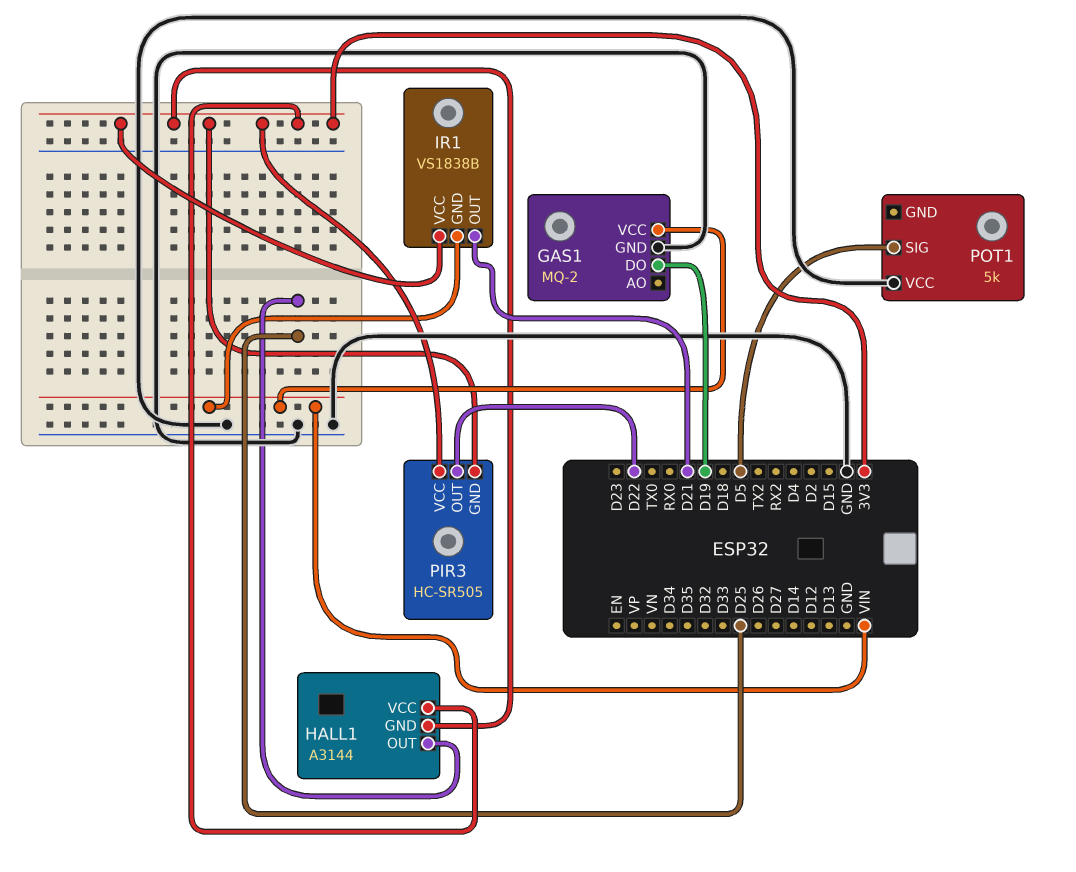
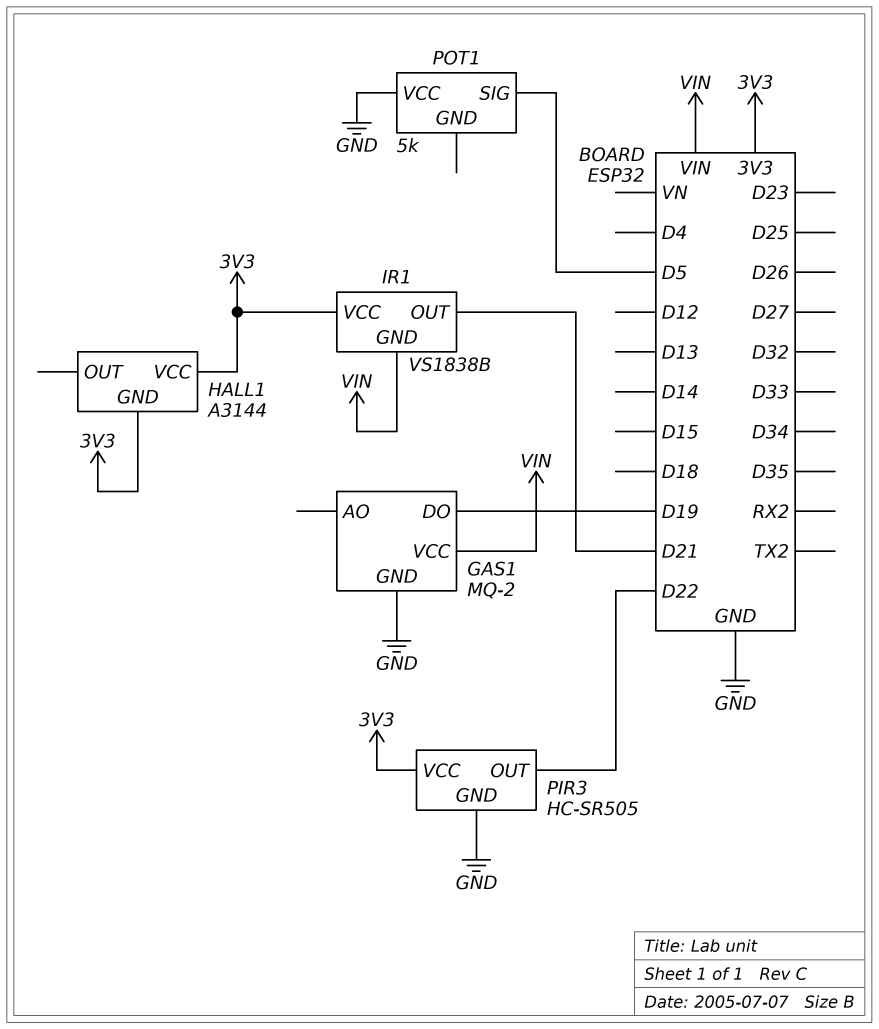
HALL1 pin OUT: D25 -> none
PIR3 pin GND: 3V3 -> GND

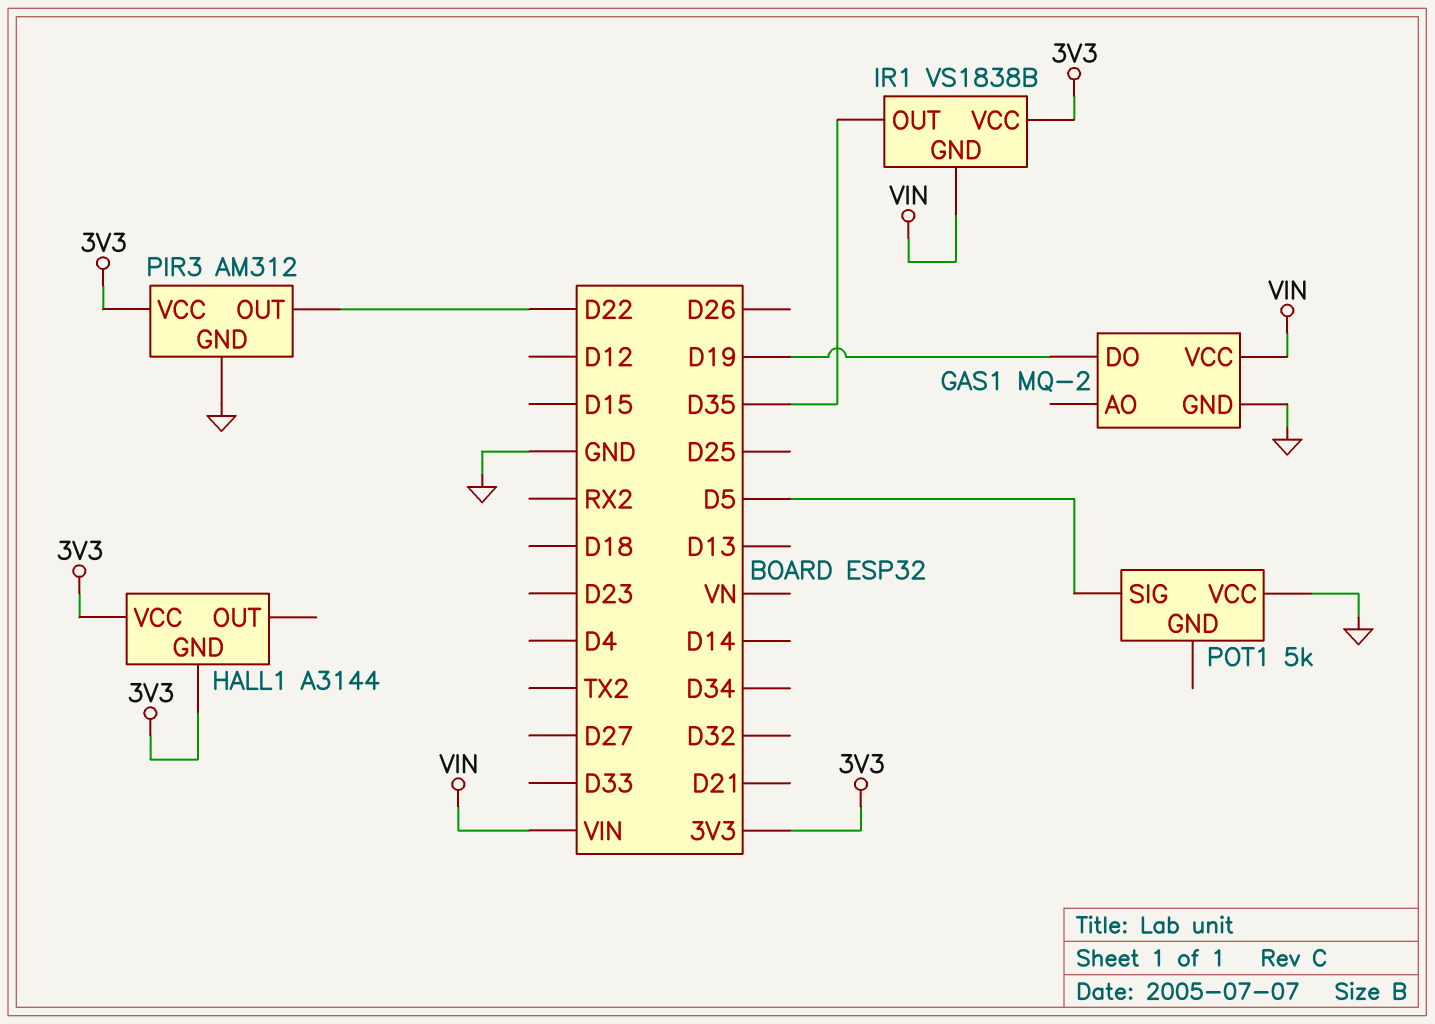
IR1 pin OUT: D21 -> D35
PIR3: HC-SR505 -> AM312

